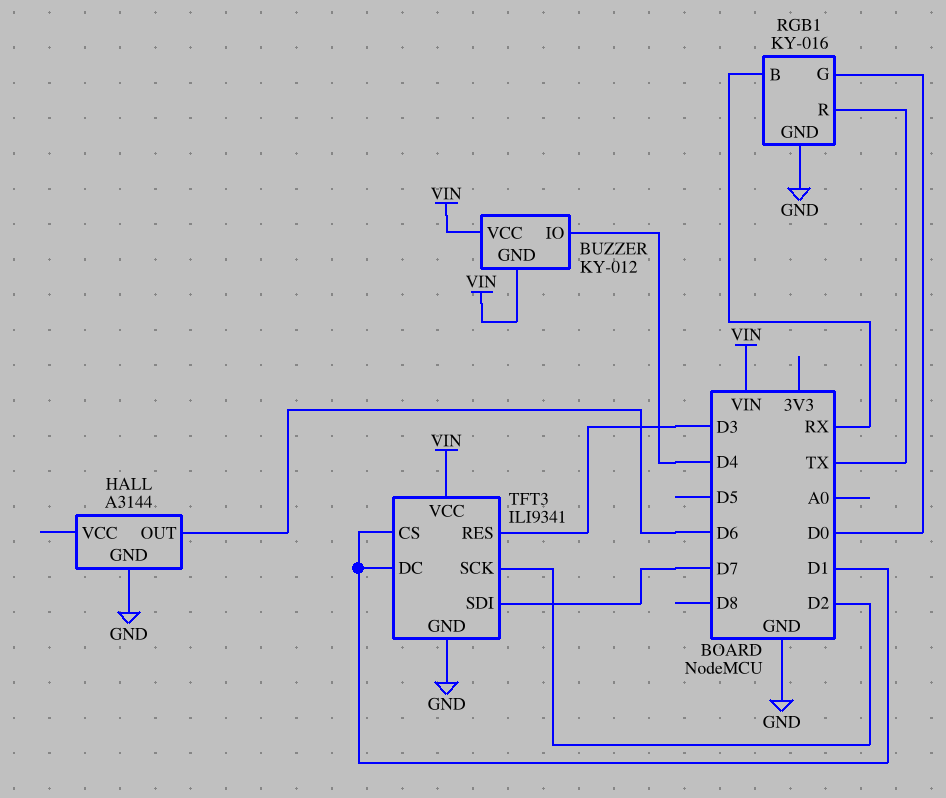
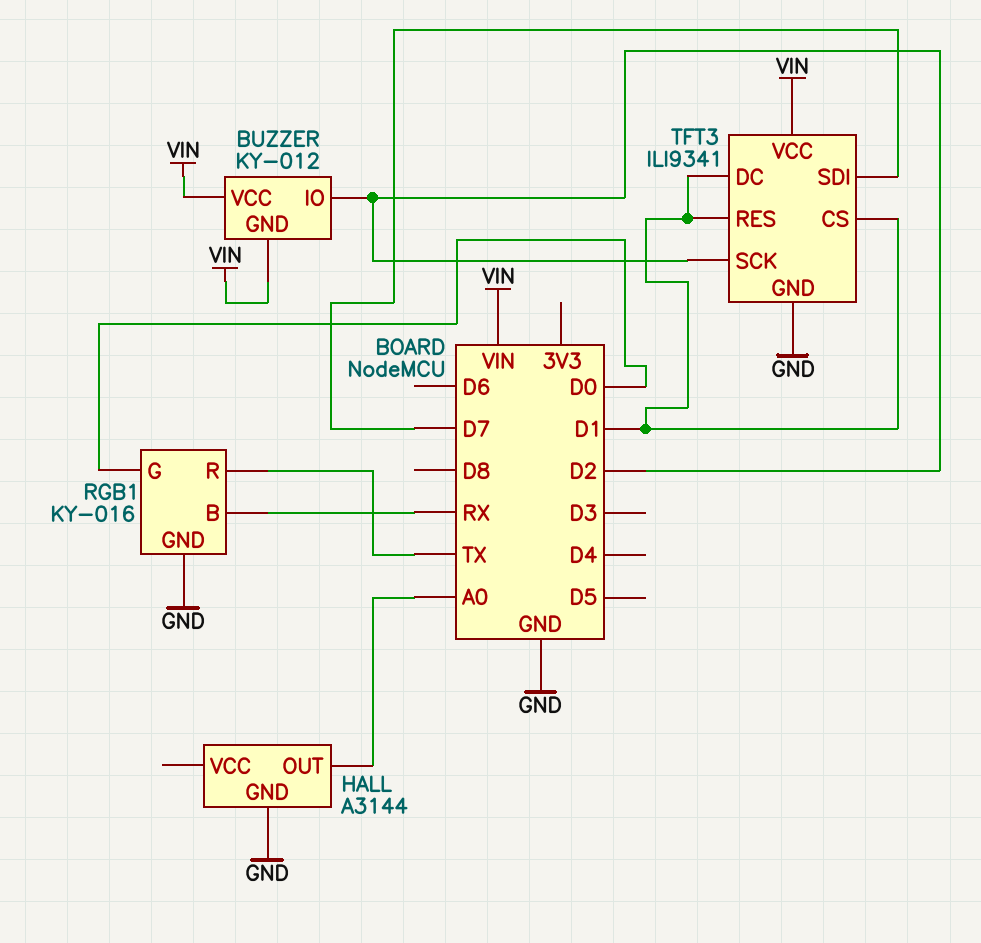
BUZZER pin IO: D4 -> D2
HALL pin OUT: D6 -> A0
TFT3 pin RES: D3 -> D1

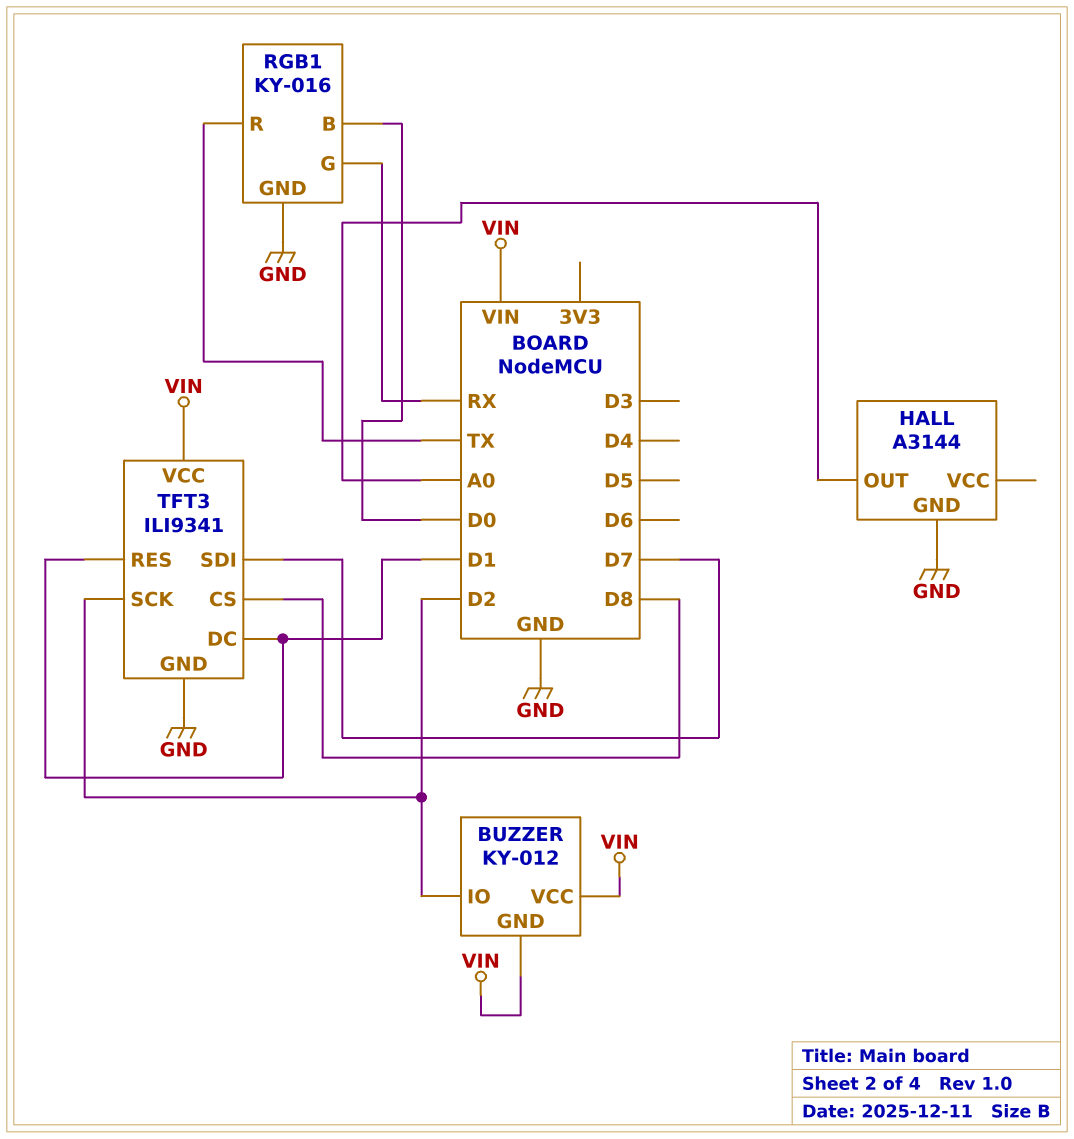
RGB1 pin B: RX -> D0
RGB1 pin G: D0 -> RX
TFT3 pin CS: D1 -> D8

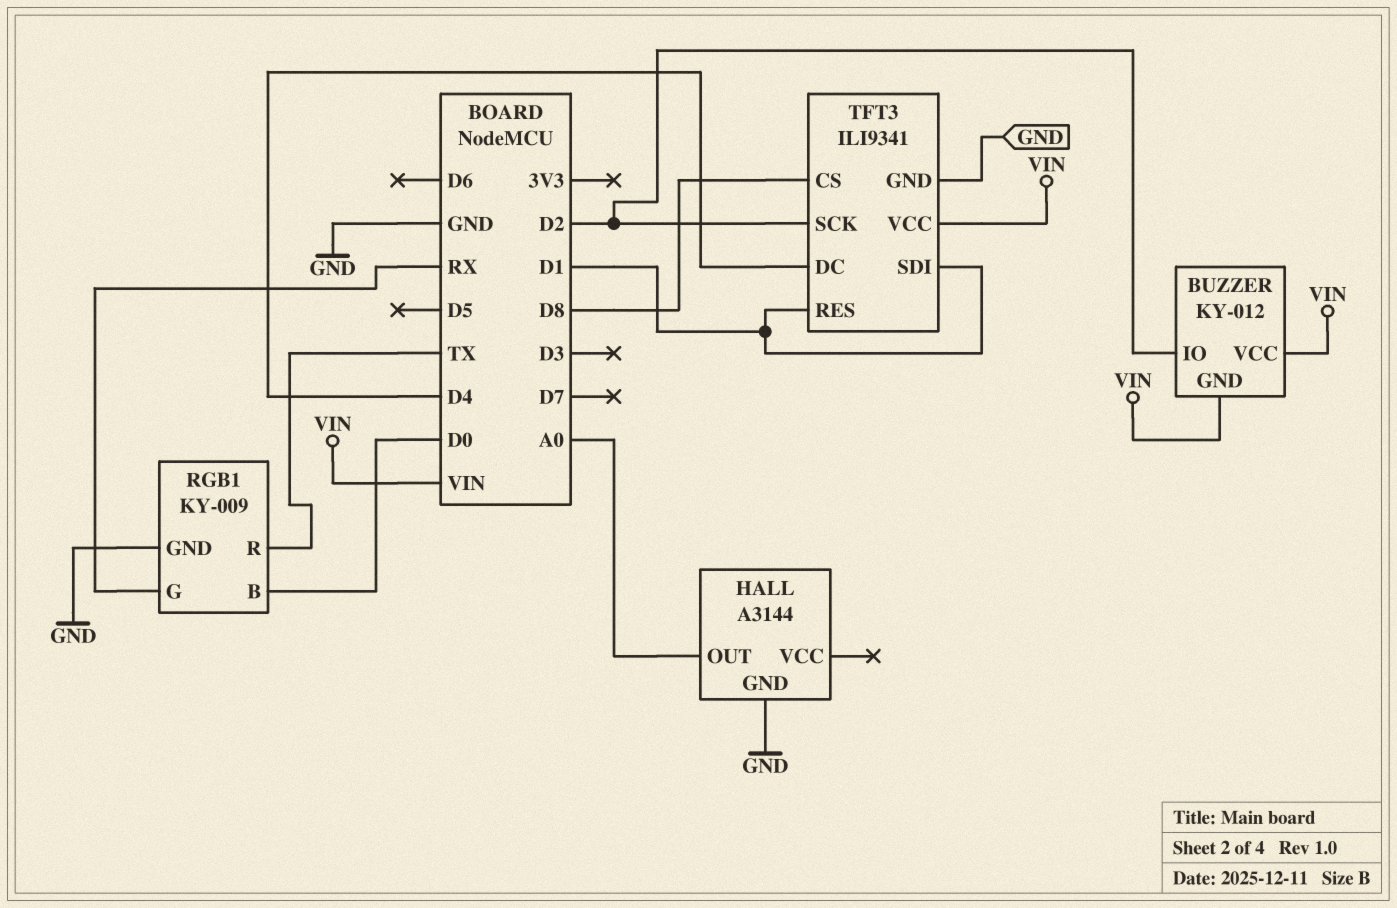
RGB1: KY-016 -> KY-009
TFT3 pin DC: D1 -> D4
TFT3 pin SDI: D7 -> D1

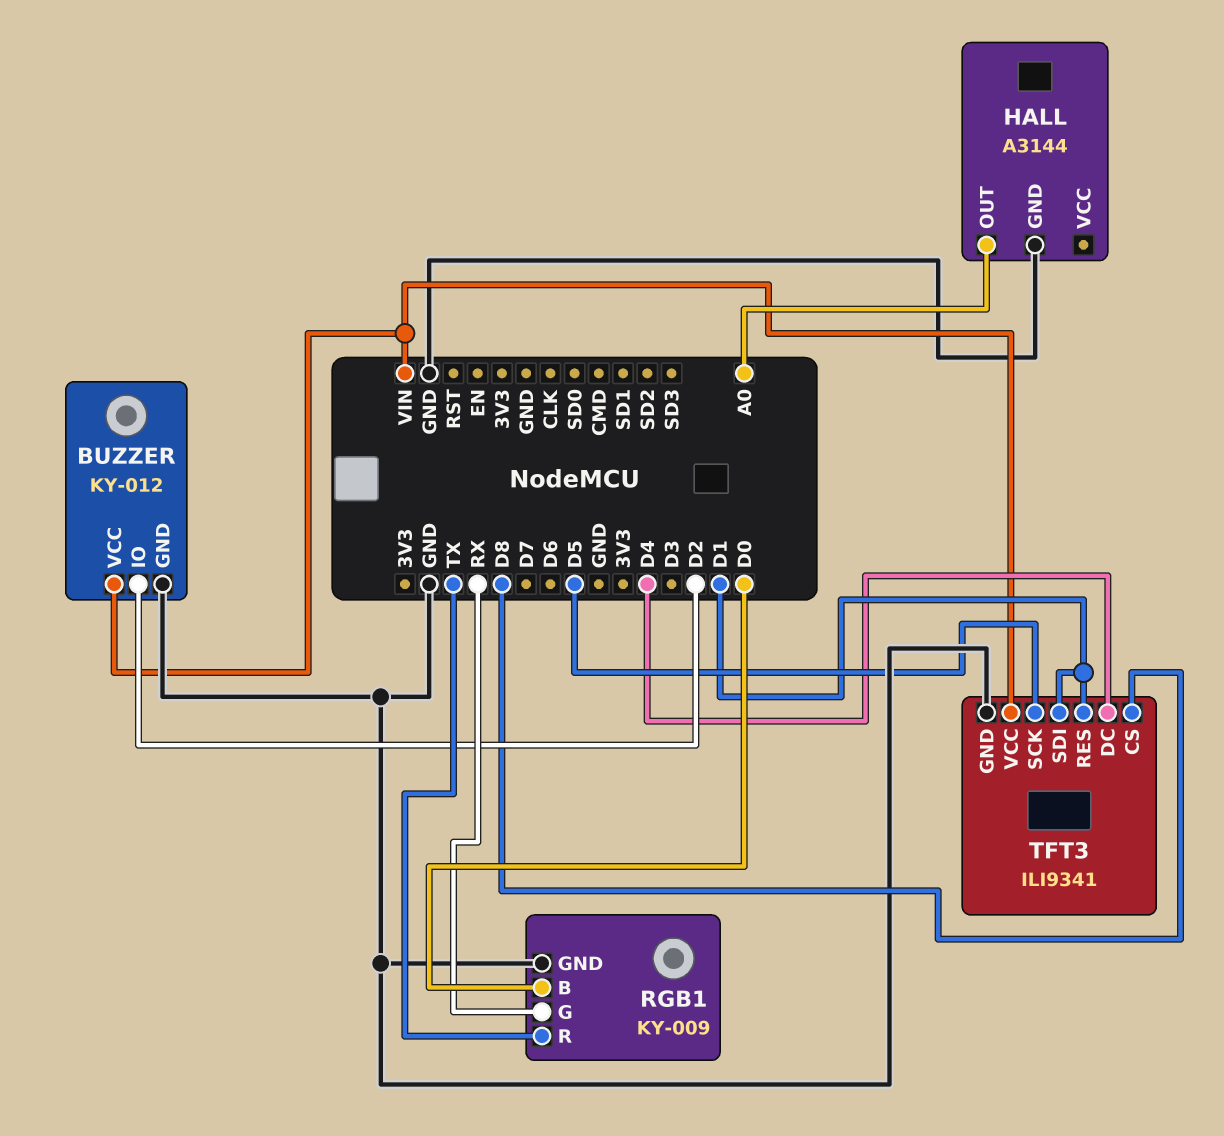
BUZZER pin GND: VIN -> GND
TFT3 pin SCK: D2 -> D5

